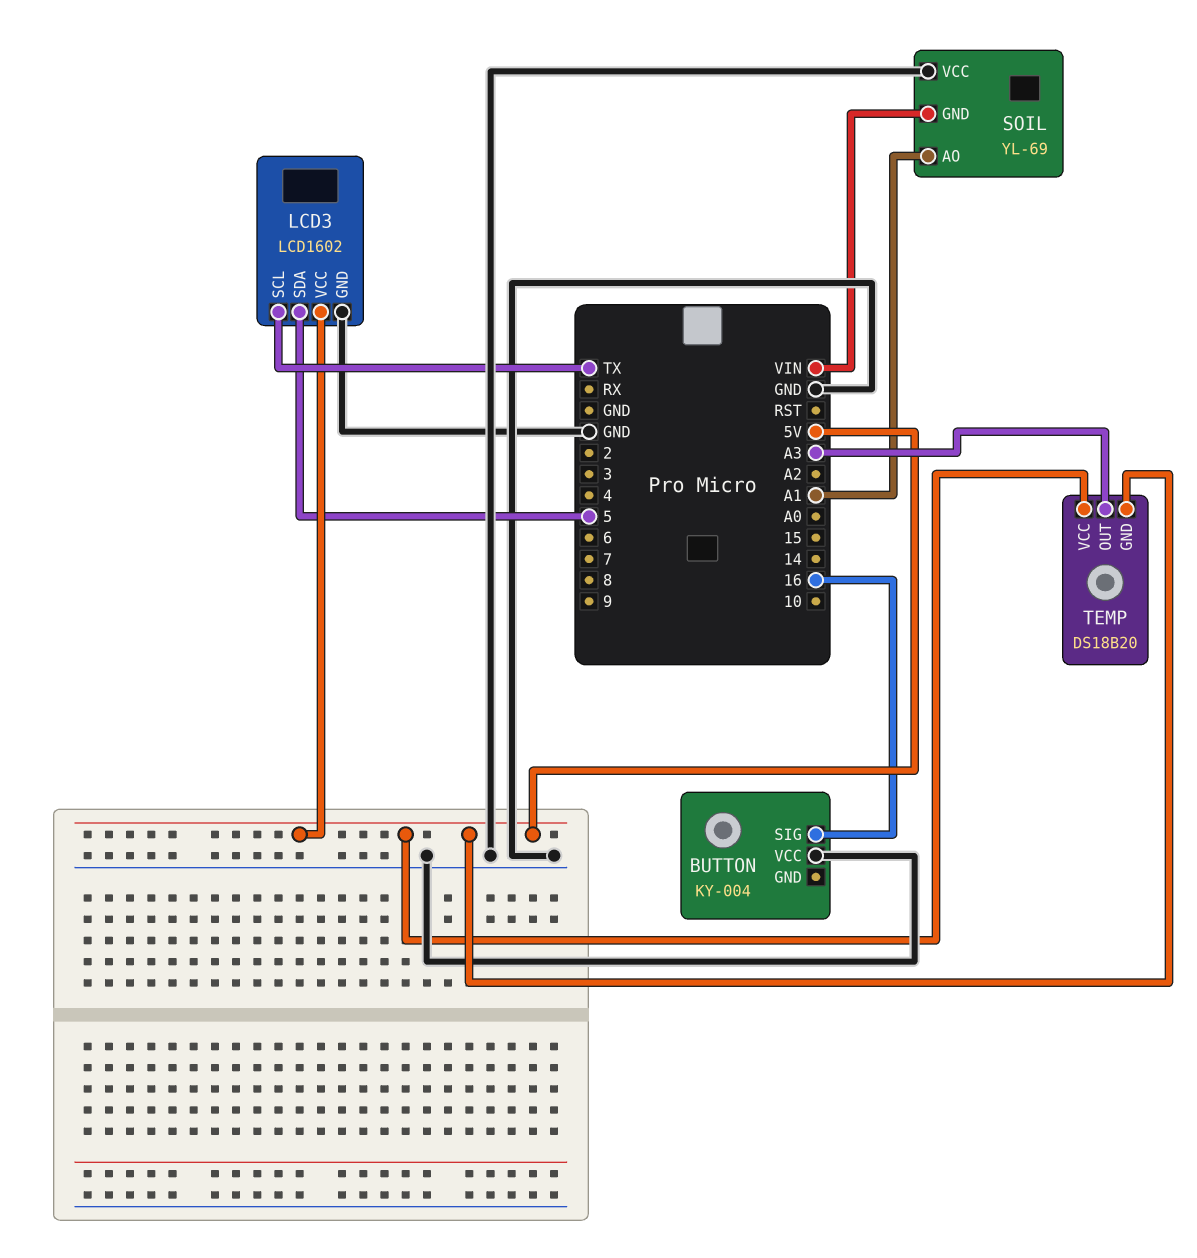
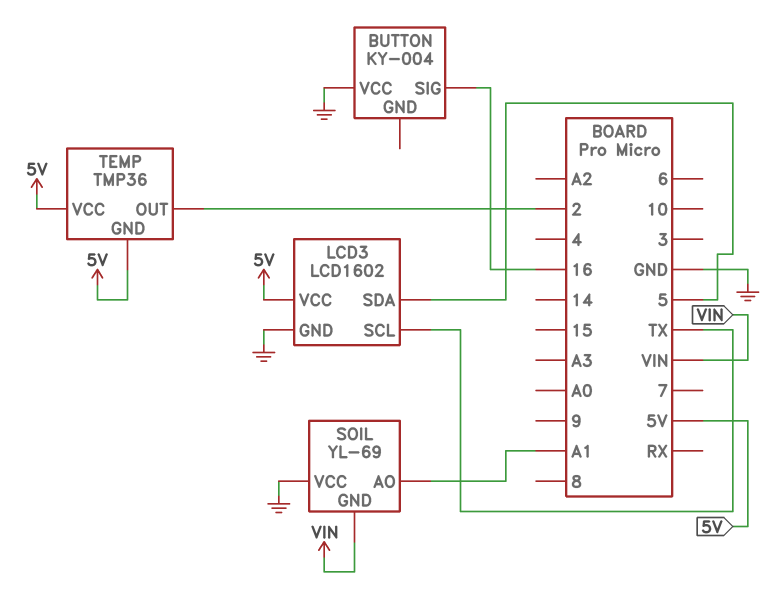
TEMP: DS18B20 -> TMP36
TEMP pin OUT: A3 -> 2

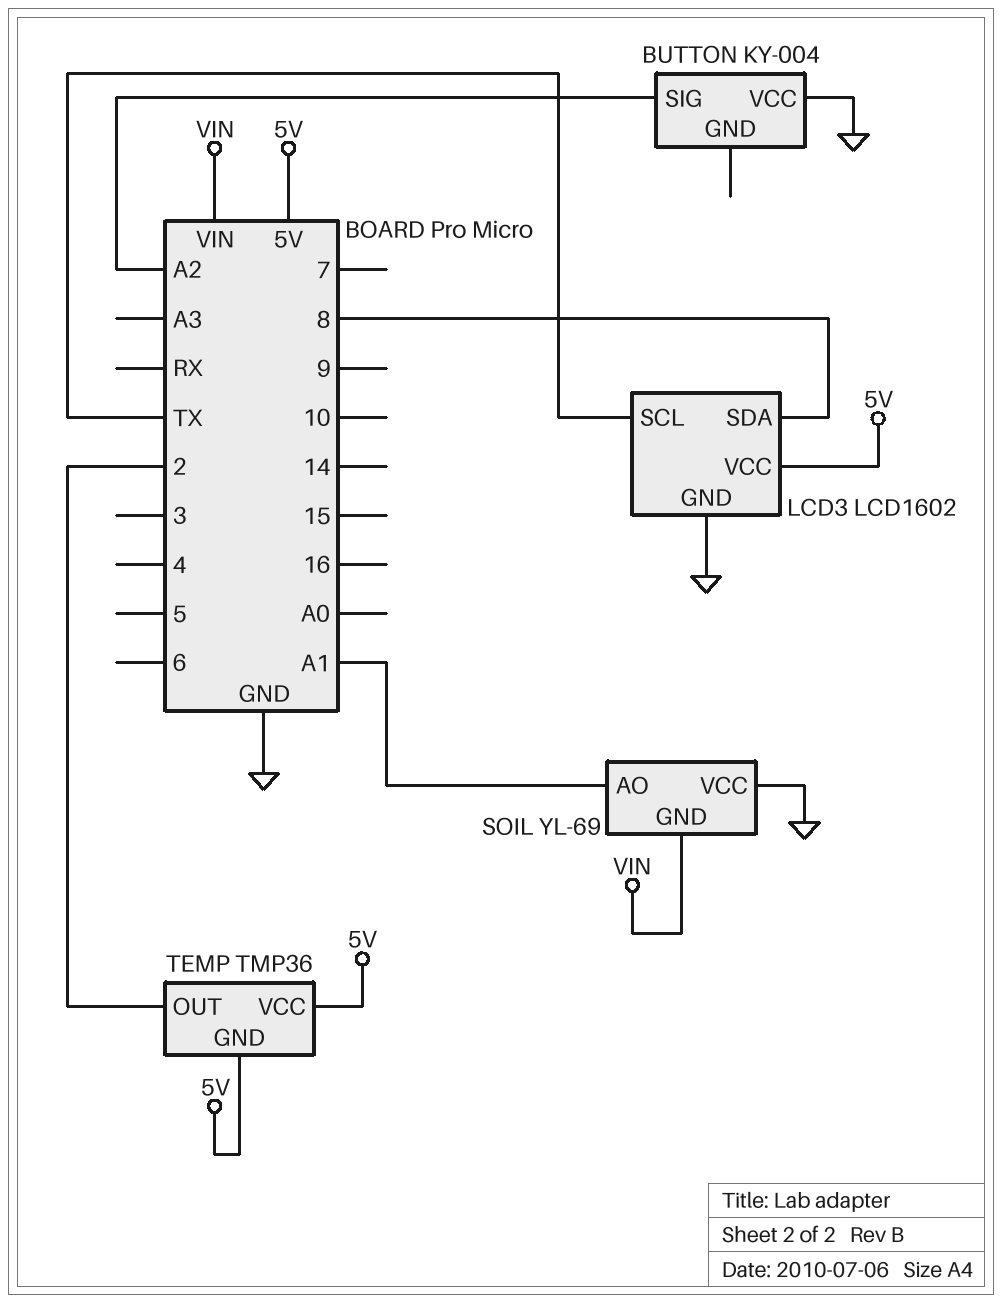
BUTTON pin SIG: 16 -> A2
LCD3 pin SDA: 5 -> 8

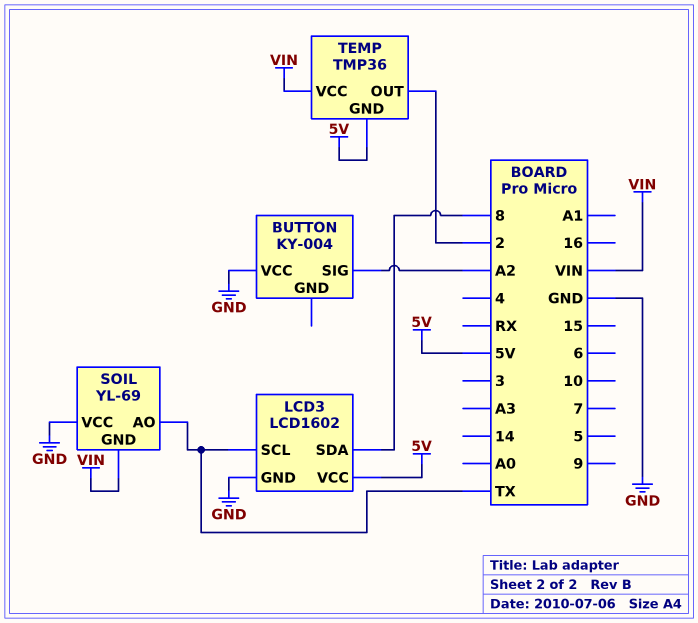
SOIL pin AO: A1 -> TX
TEMP pin VCC: 5V -> VIN

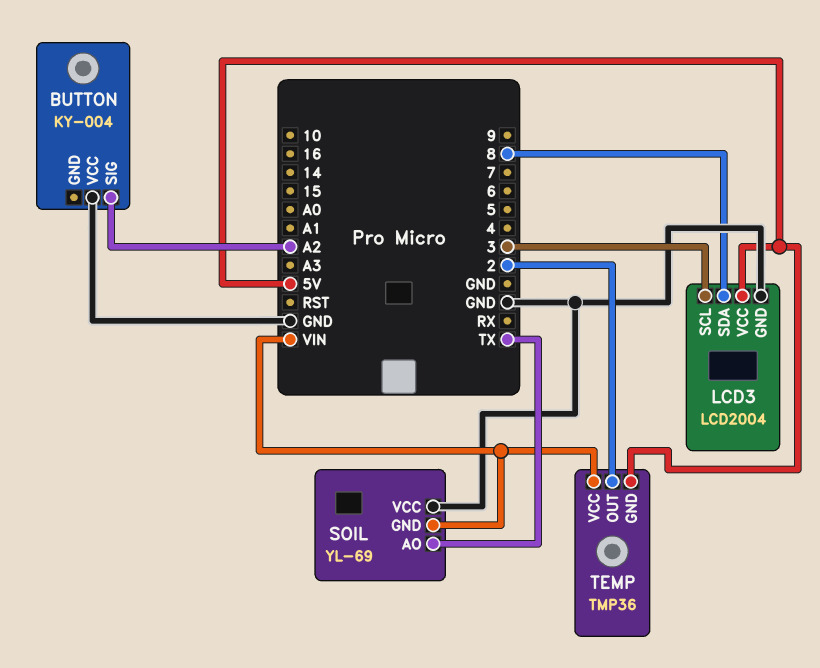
LCD3: LCD1602 -> LCD2004
LCD3 pin SCL: TX -> 3

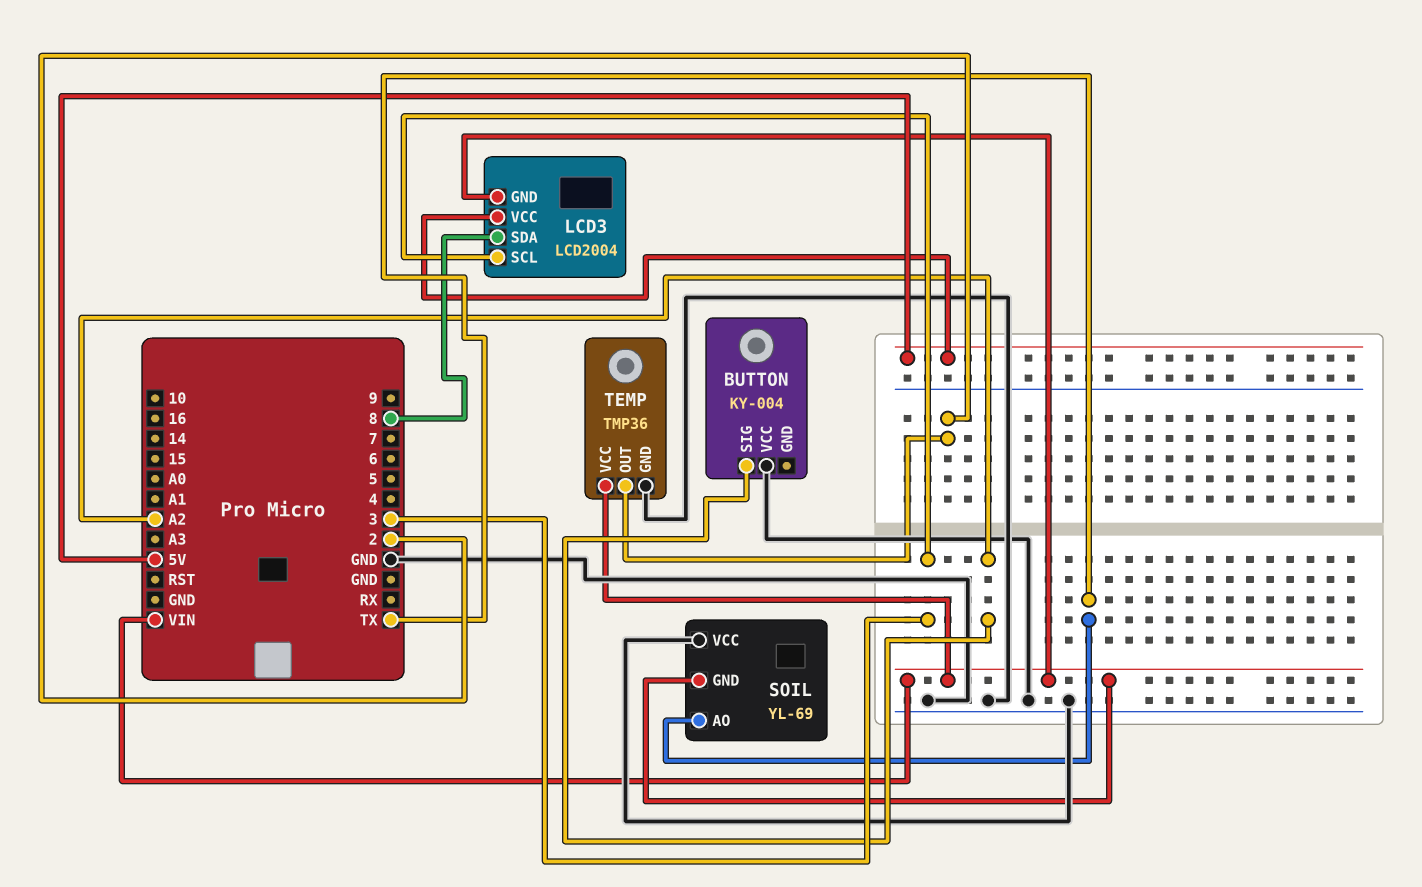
LCD3 pin GND: GND -> VIN
TEMP pin GND: 5V -> GND

